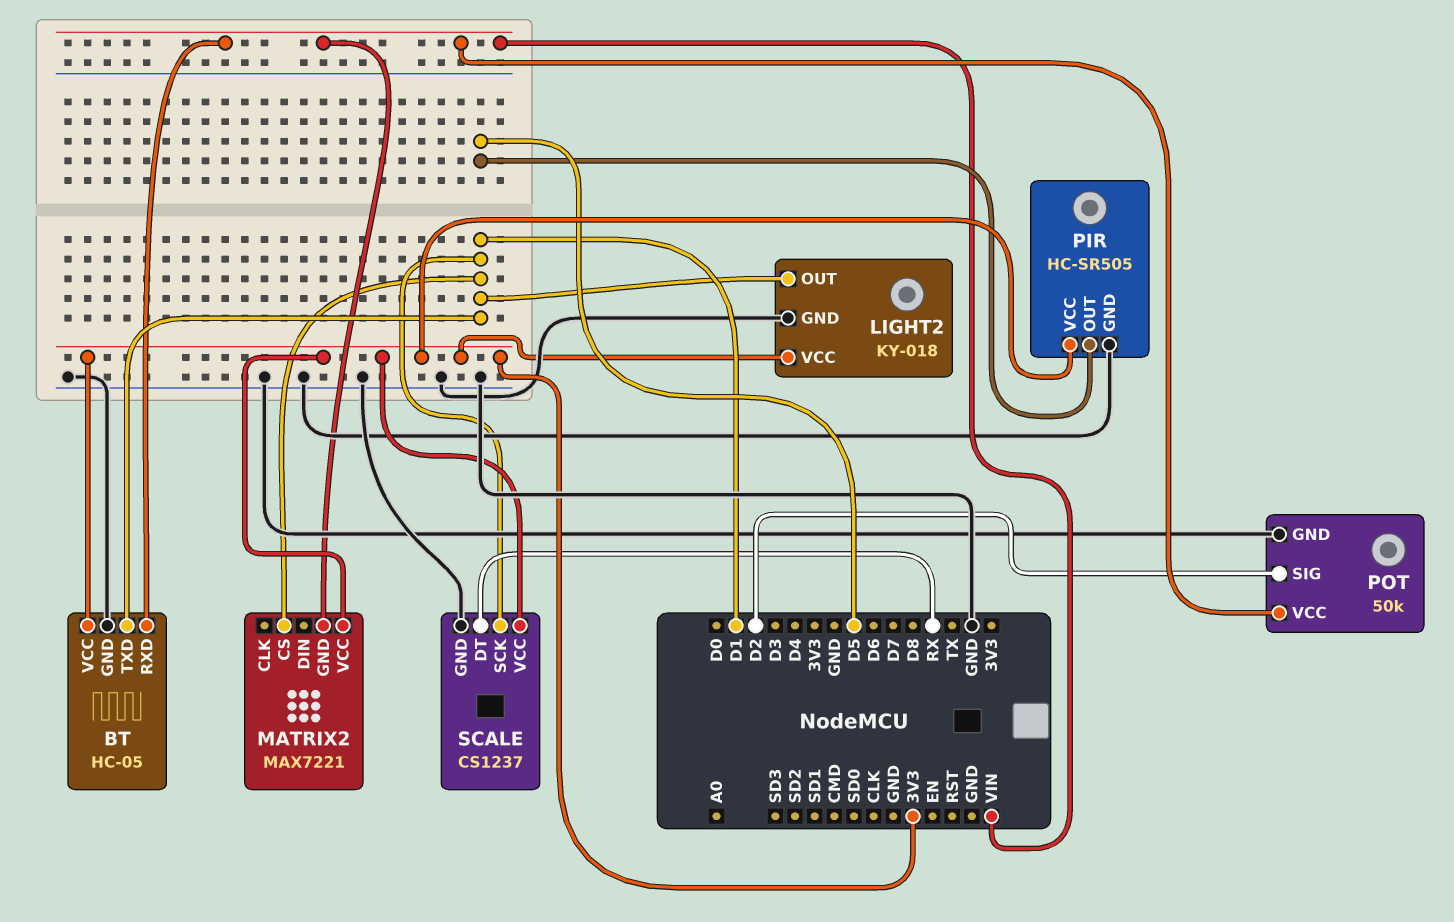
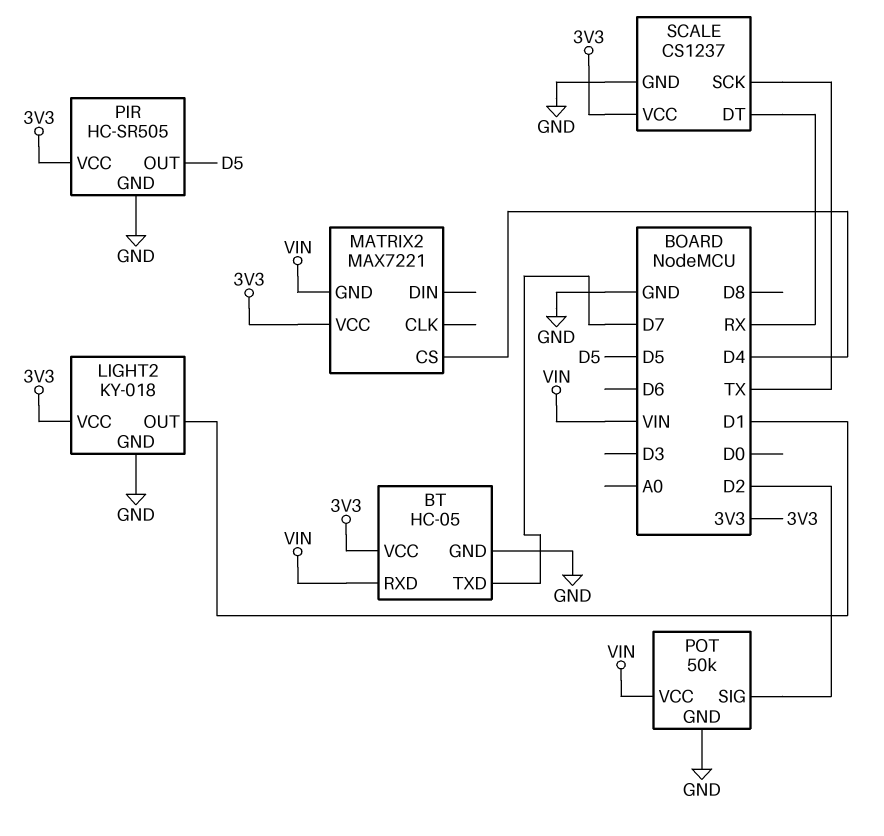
BT pin TXD: D1 -> D7
MATRIX2 pin CS: D1 -> D4
SCALE pin SCK: D1 -> TX

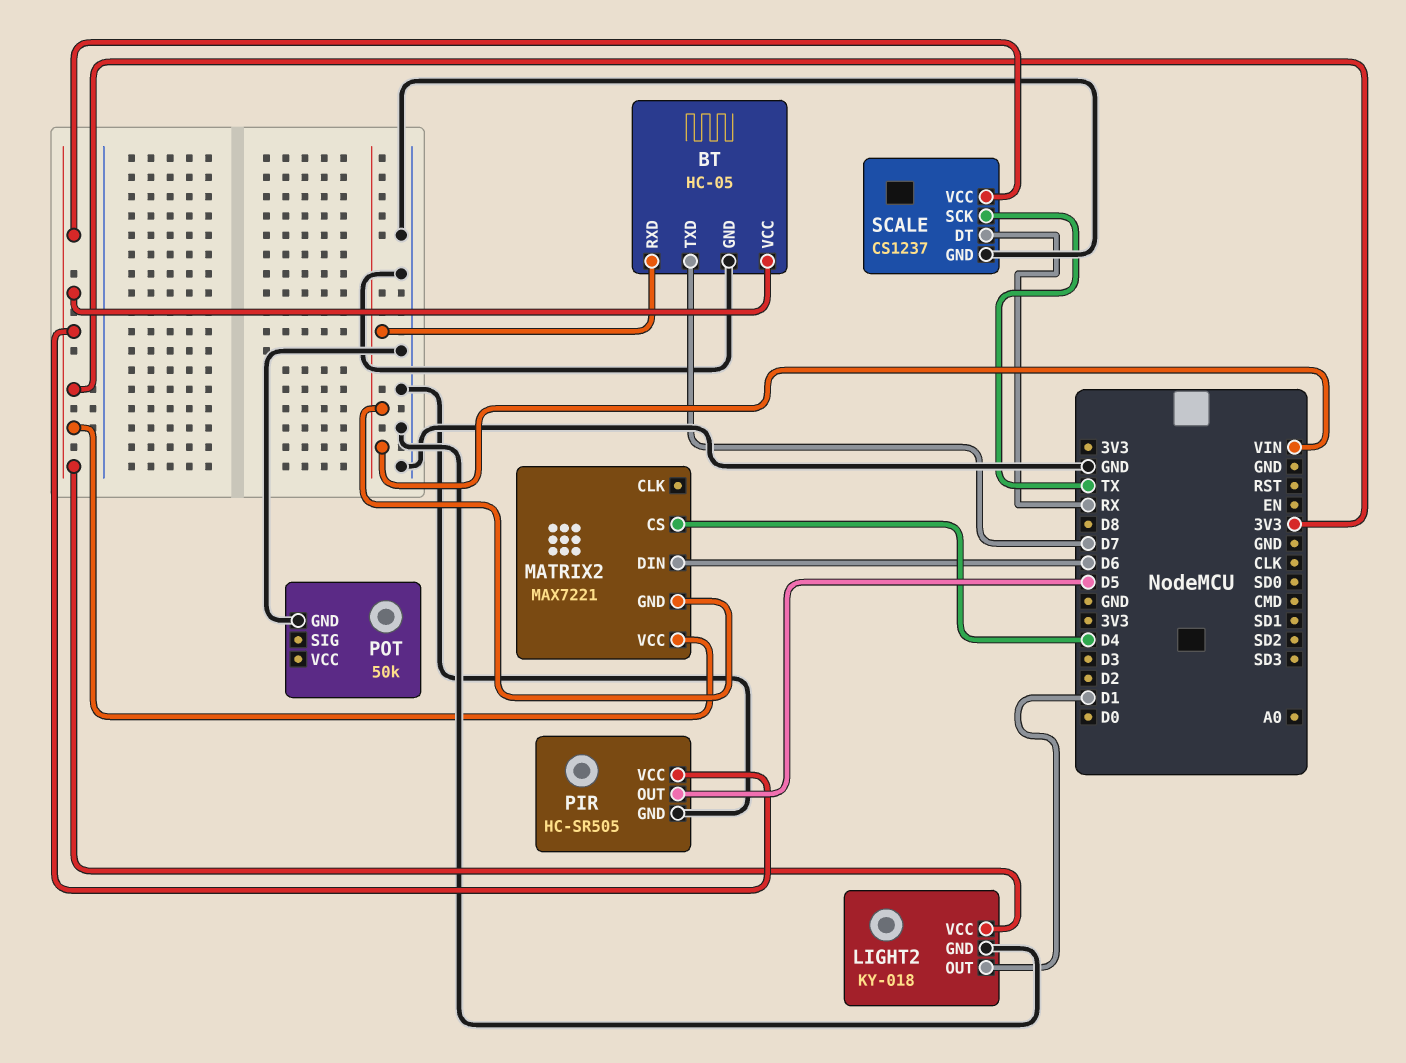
MATRIX2 pin DIN: none -> D6
POT pin SIG: D2 -> none
POT pin VCC: VIN -> none

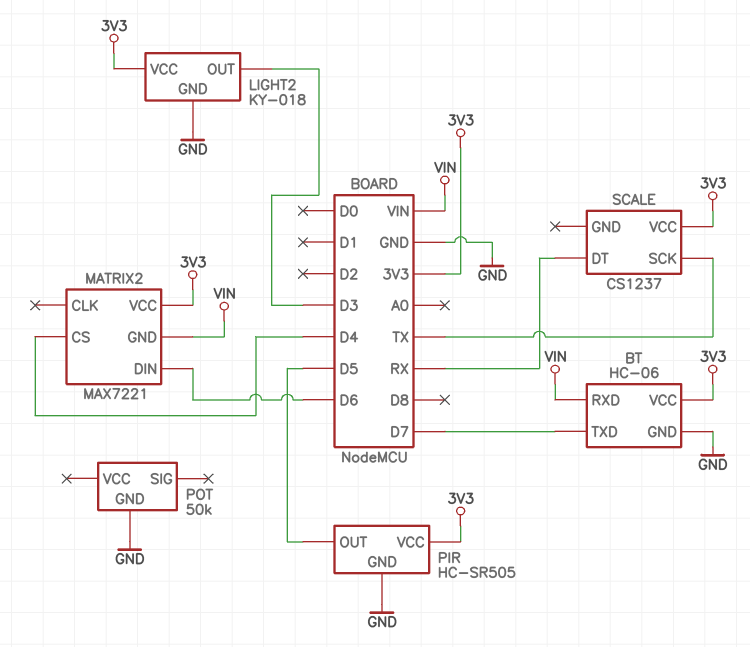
BT: HC-05 -> HC-06
LIGHT2 pin OUT: D1 -> D3
SCALE pin GND: GND -> none

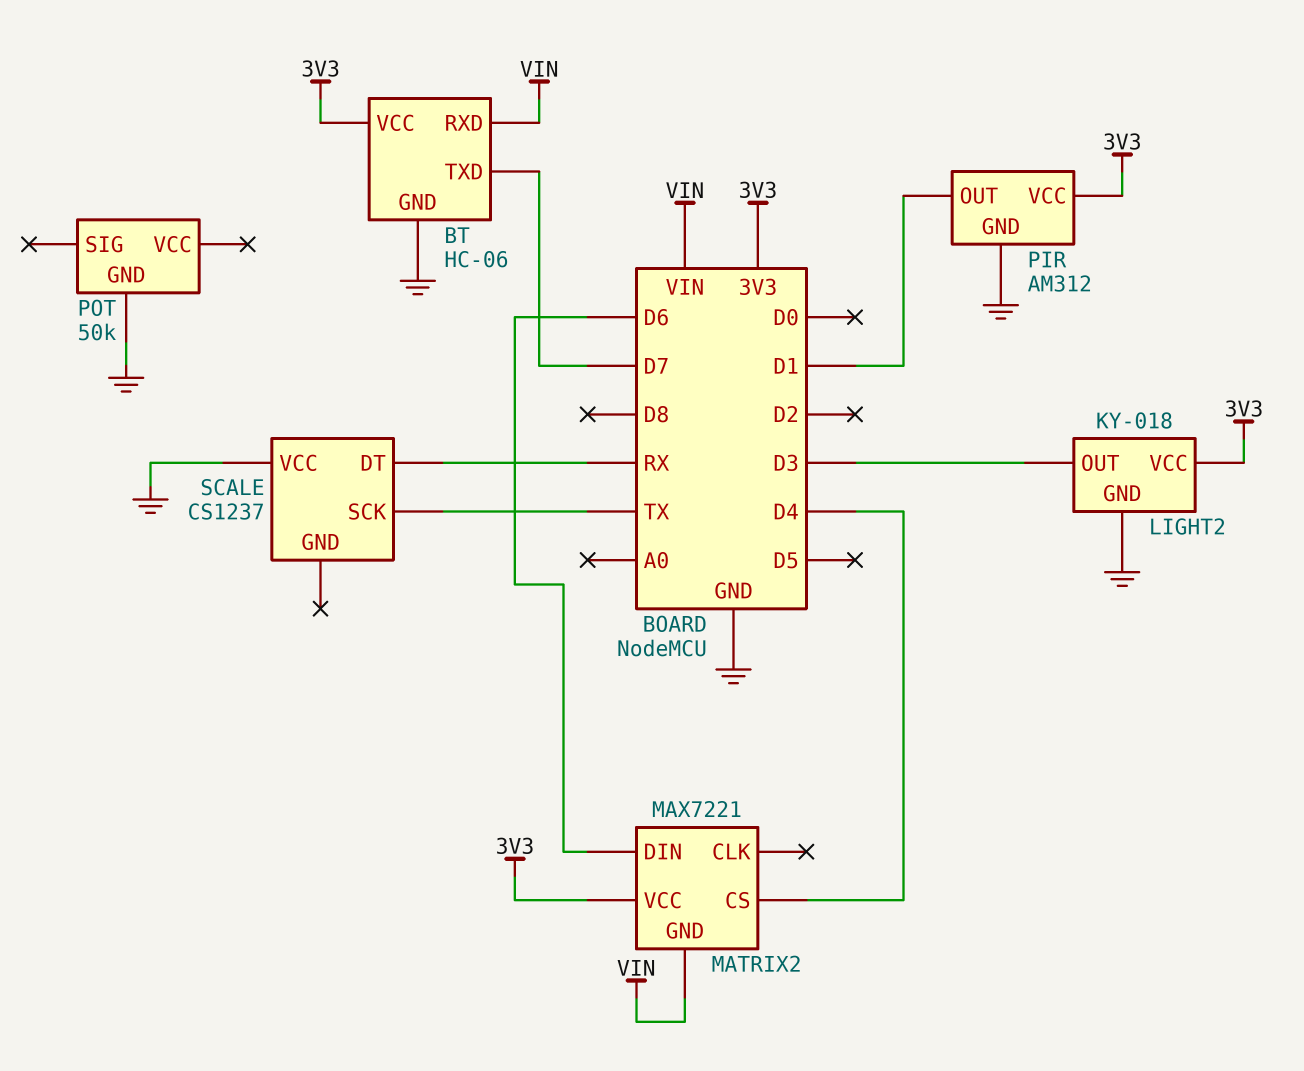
PIR: HC-SR505 -> AM312
PIR pin OUT: D5 -> D1
SCALE pin VCC: 3V3 -> GND

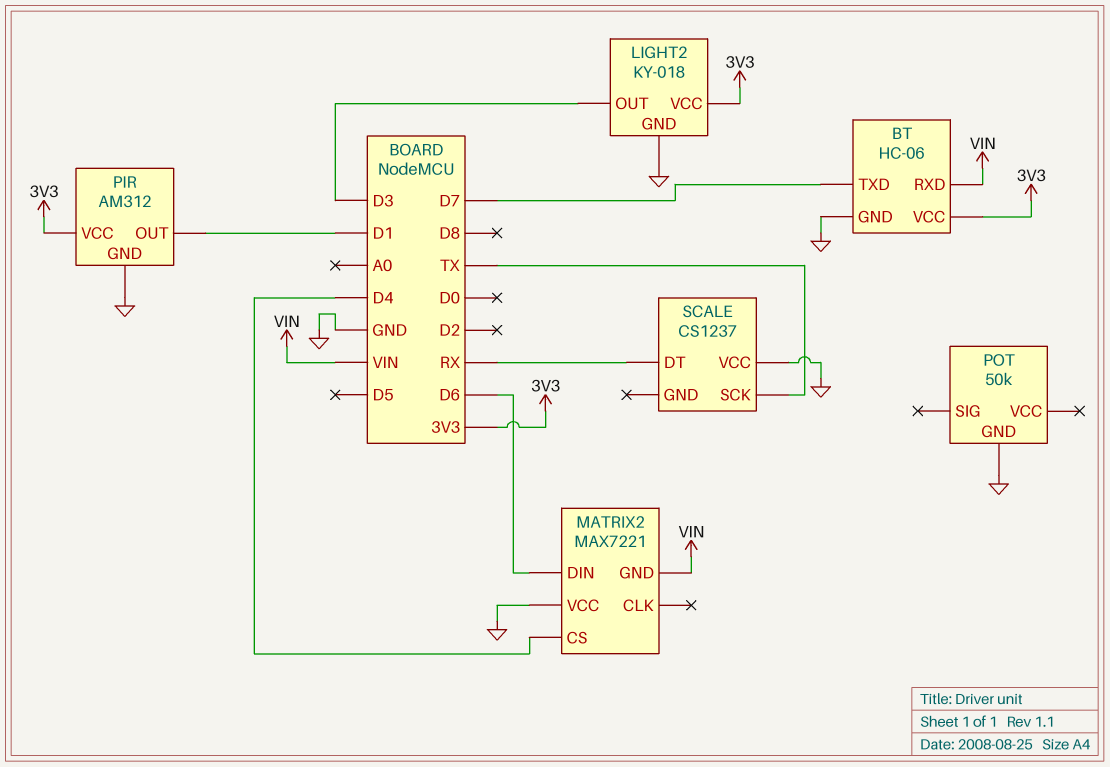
MATRIX2 pin VCC: 3V3 -> GND

